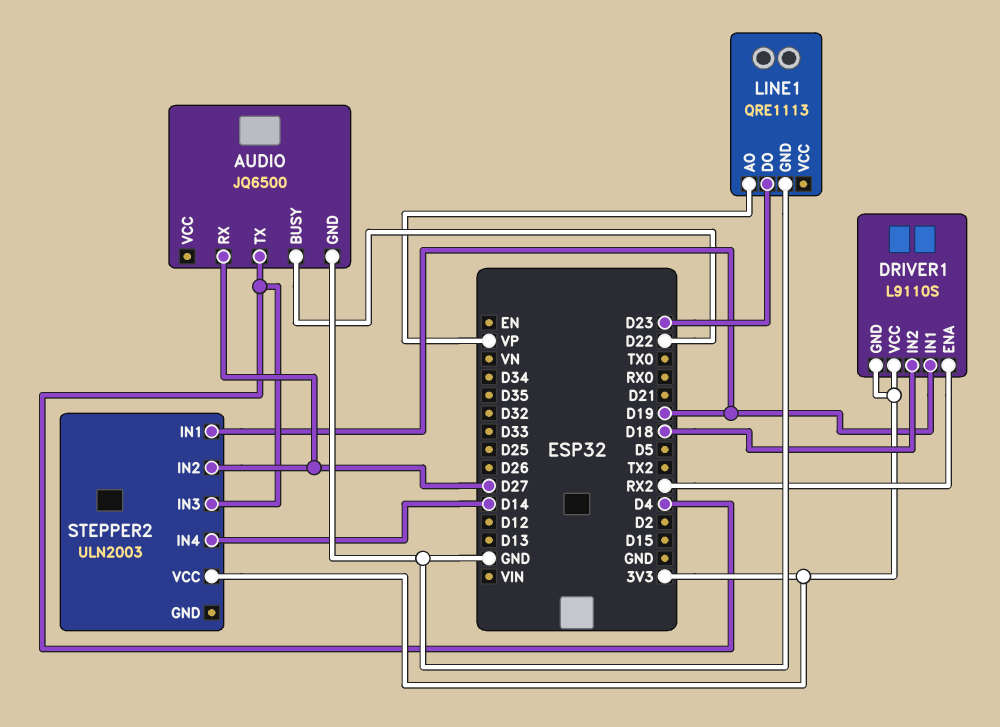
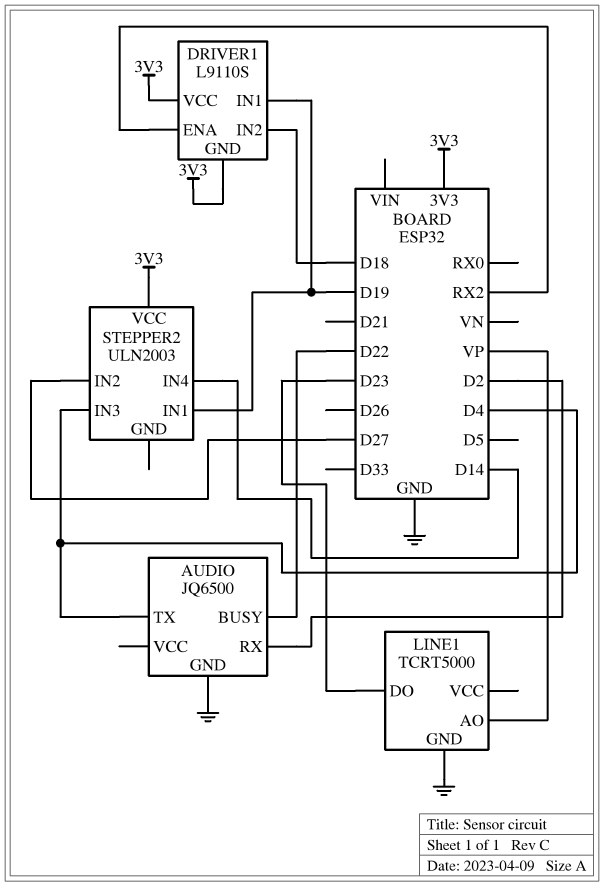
AUDIO pin RX: D27 -> D2
LINE1: QRE1113 -> TCRT5000

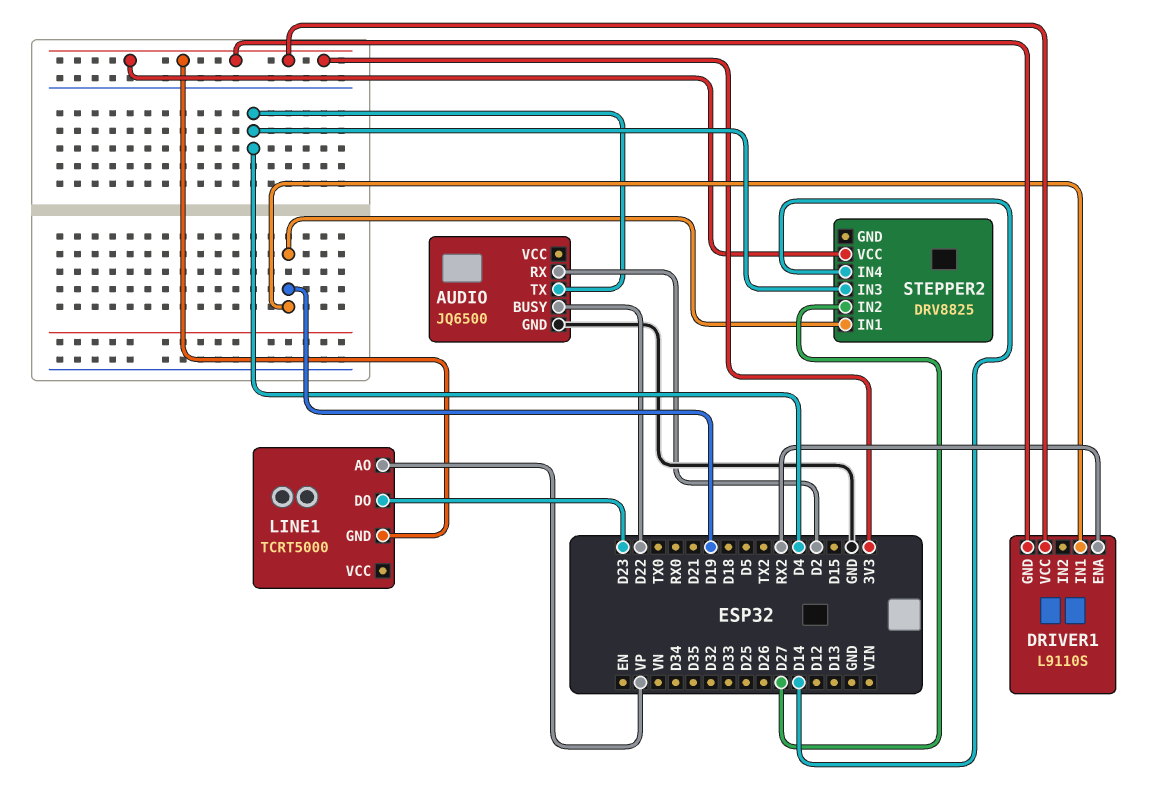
DRIVER1 pin IN2: D18 -> none
LINE1 pin GND: GND -> 3V3
STEPPER2: ULN2003 -> DRV8825

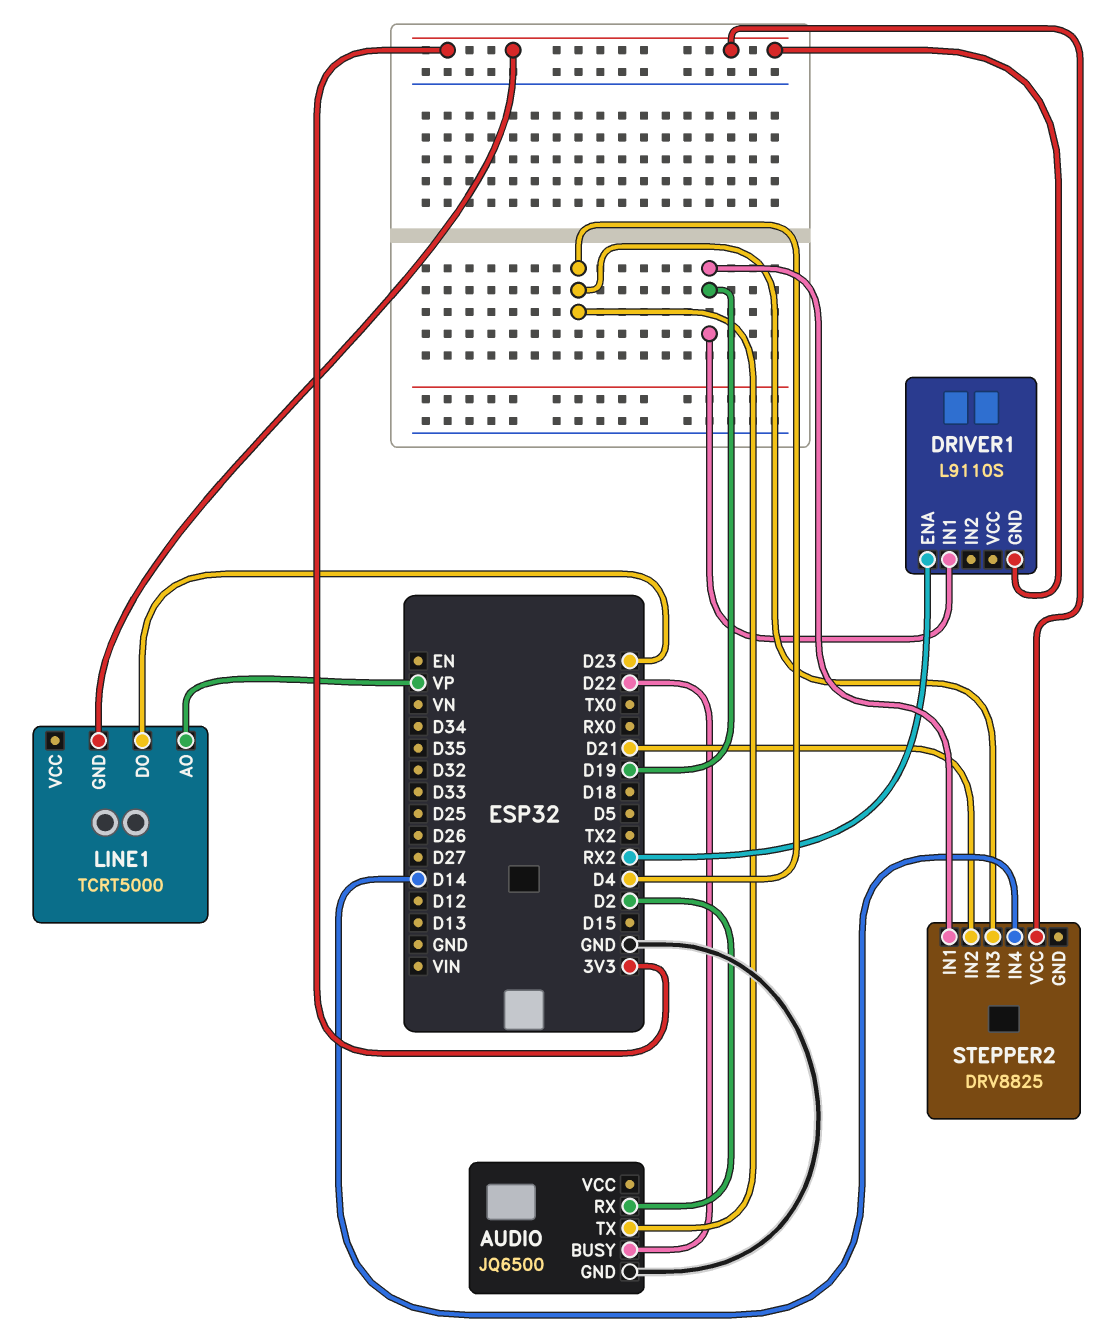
DRIVER1 pin VCC: 3V3 -> none
STEPPER2 pin IN2: D27 -> D21

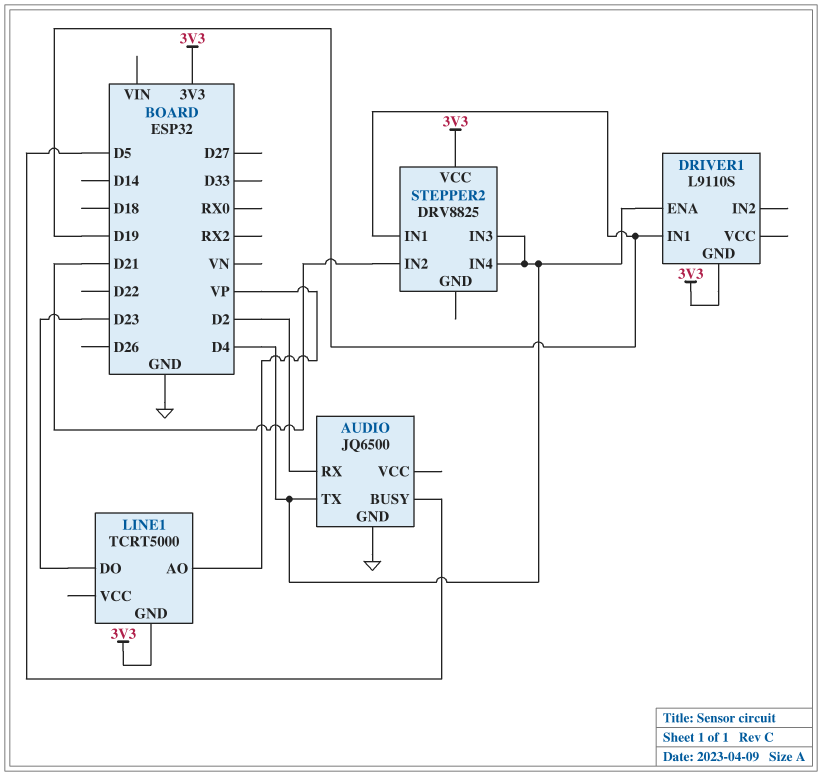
AUDIO pin BUSY: D22 -> D5
DRIVER1 pin ENA: RX2 -> D4
STEPPER2 pin IN4: D14 -> D4

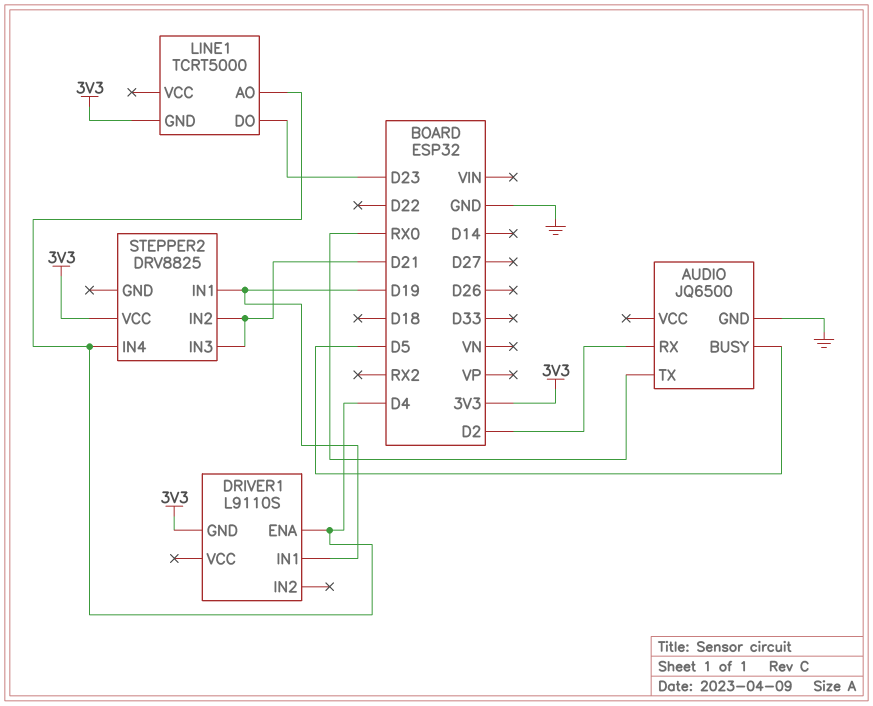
AUDIO pin TX: D4 -> RX0
LINE1 pin AO: VP -> D4
STEPPER2 pin IN3: D4 -> D21

